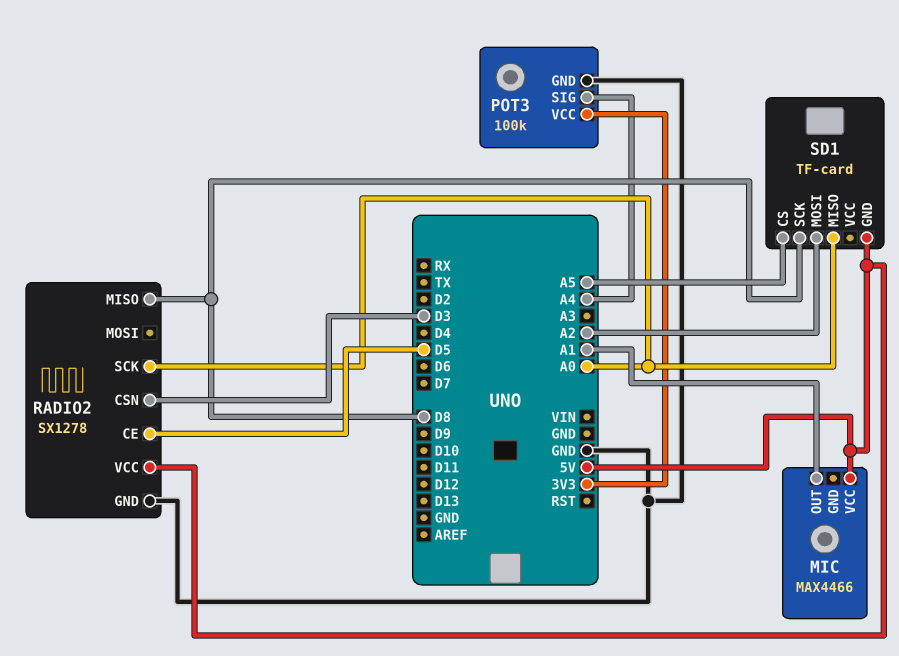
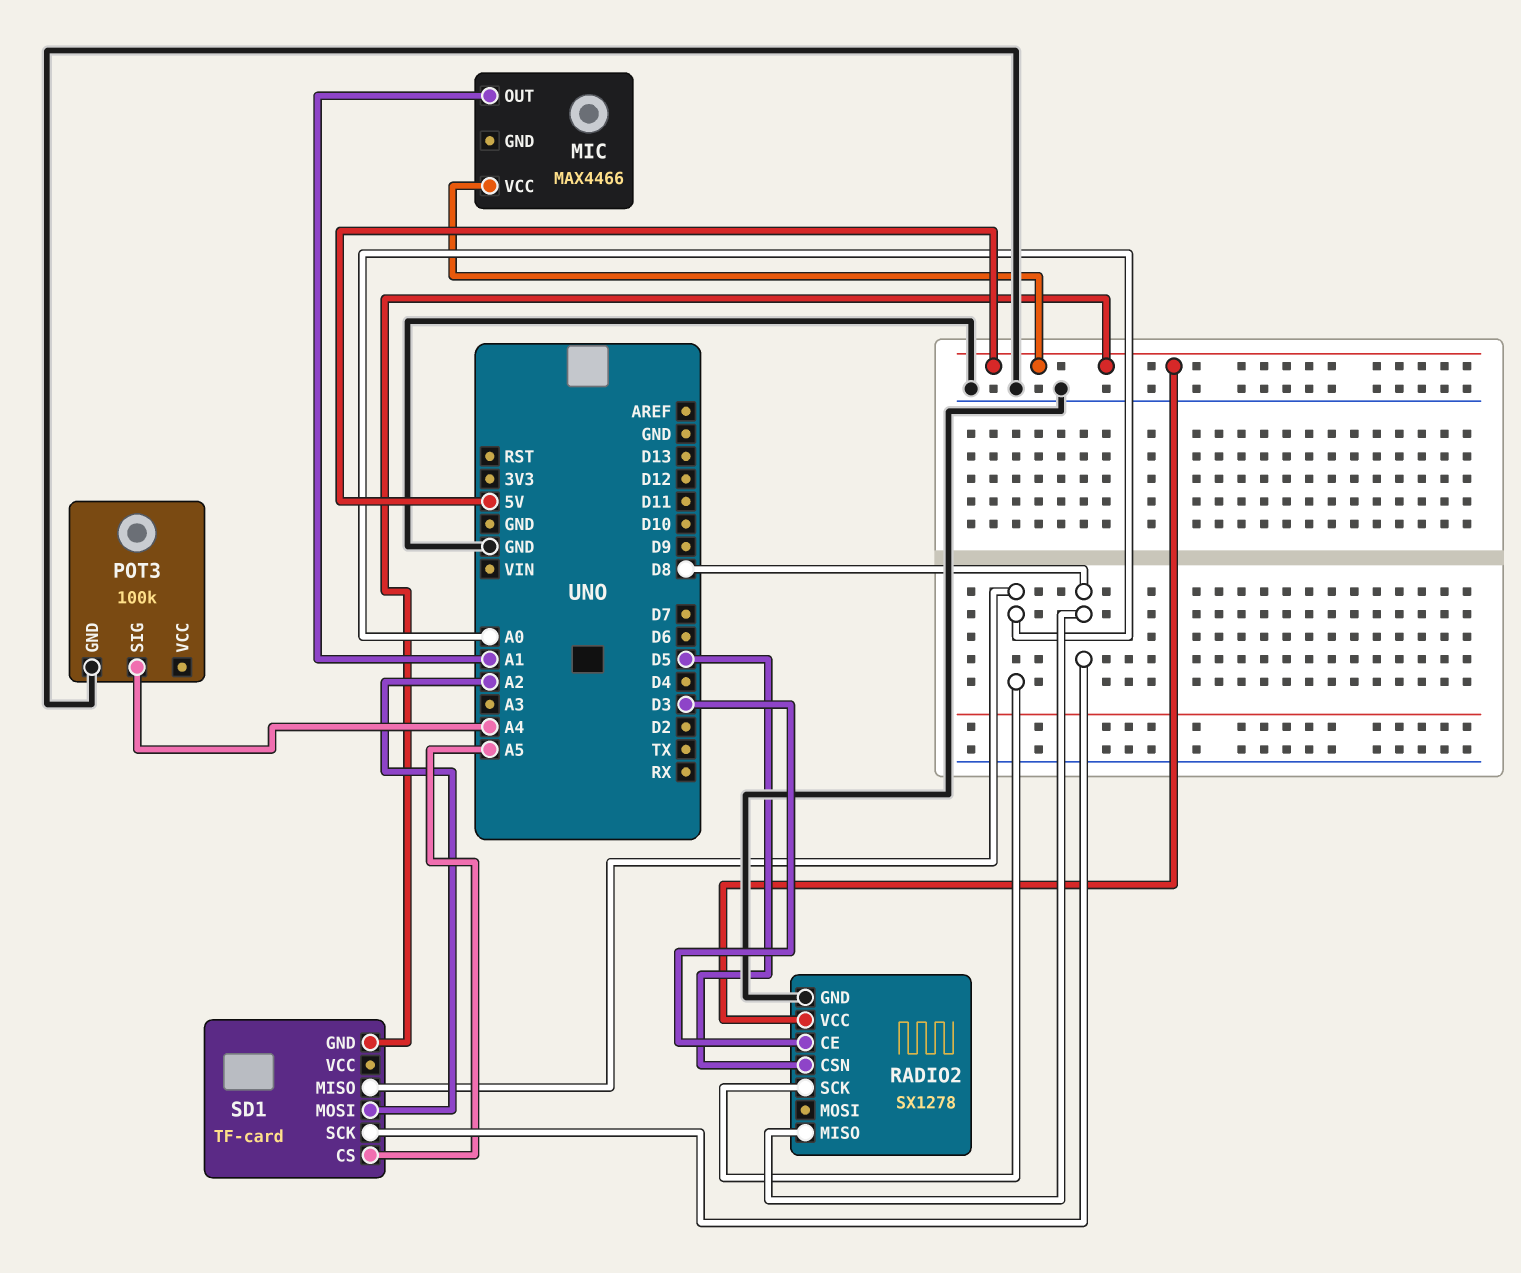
POT3 pin VCC: 3V3 -> none
RADIO2 pin CE: D5 -> D3
RADIO2 pin CSN: D3 -> D5

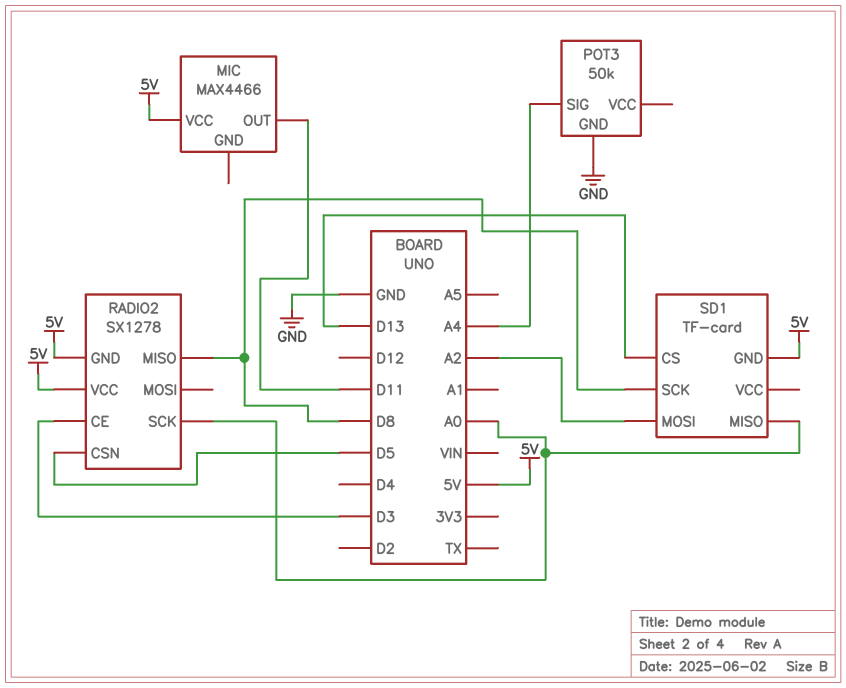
MIC pin OUT: A1 -> D11
POT3: 100k -> 50k
RADIO2 pin GND: GND -> 5V
SD1 pin CS: A5 -> D13

